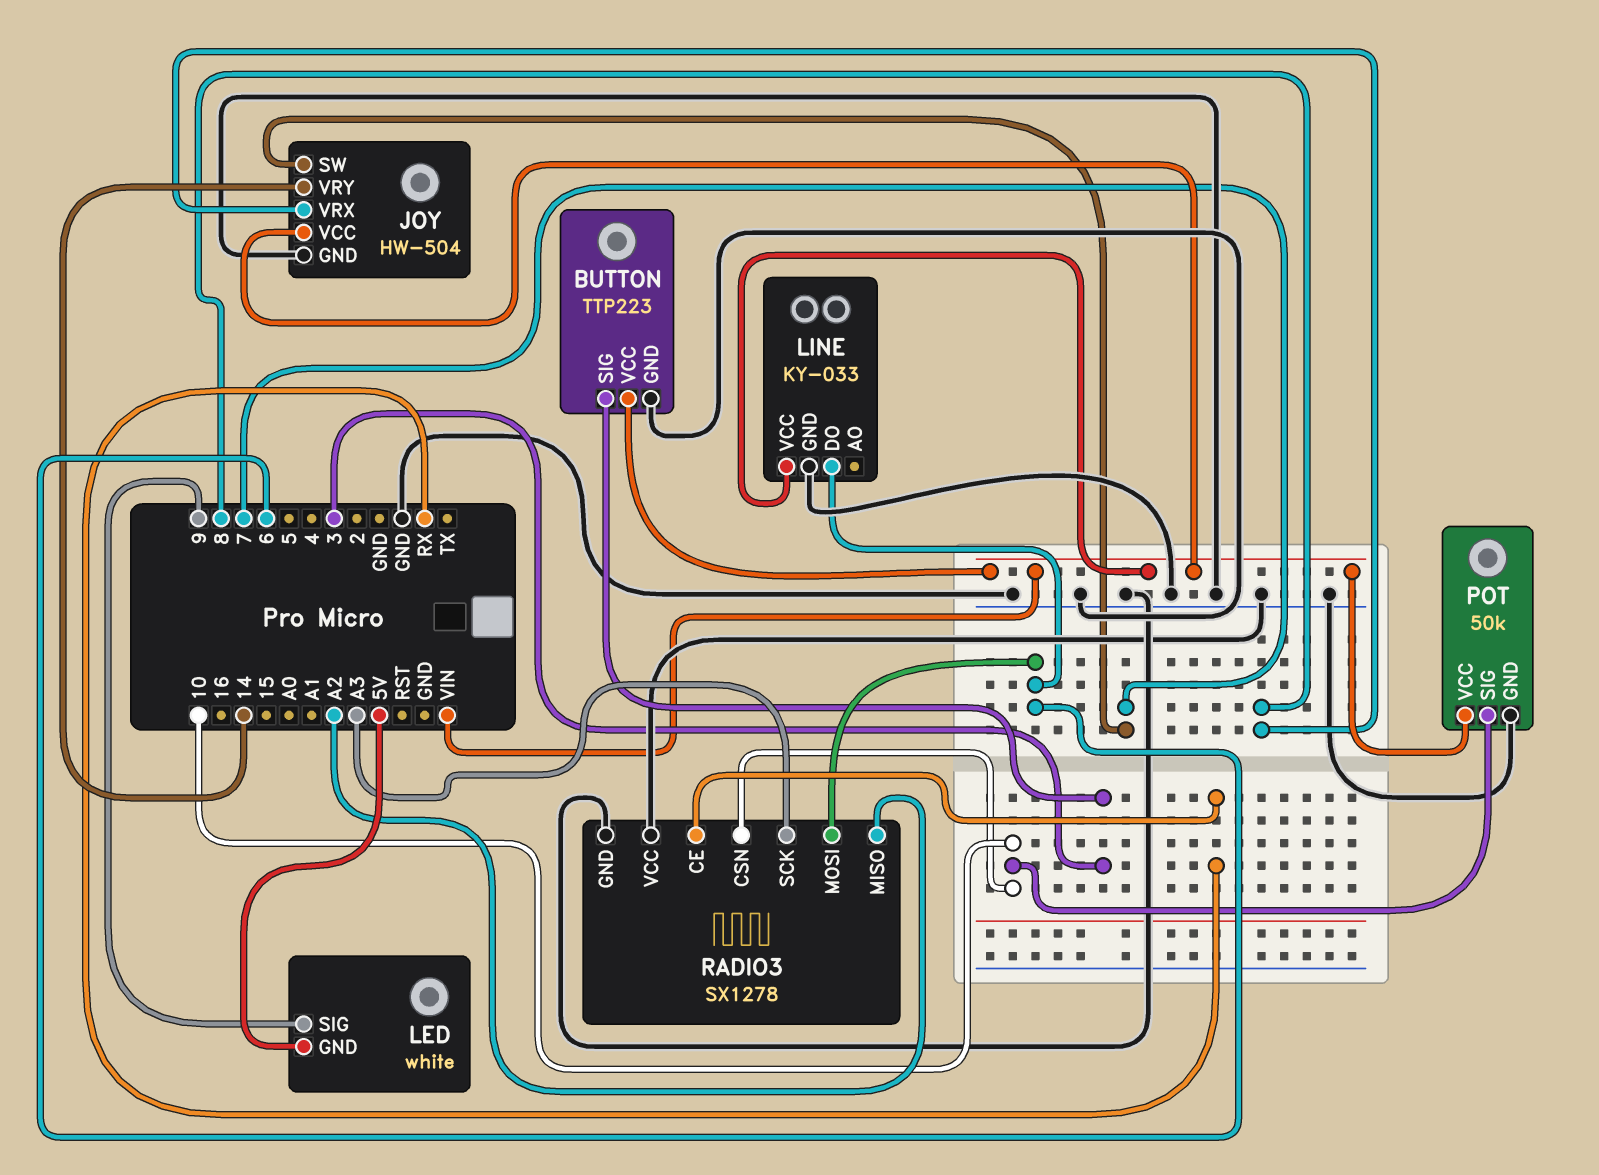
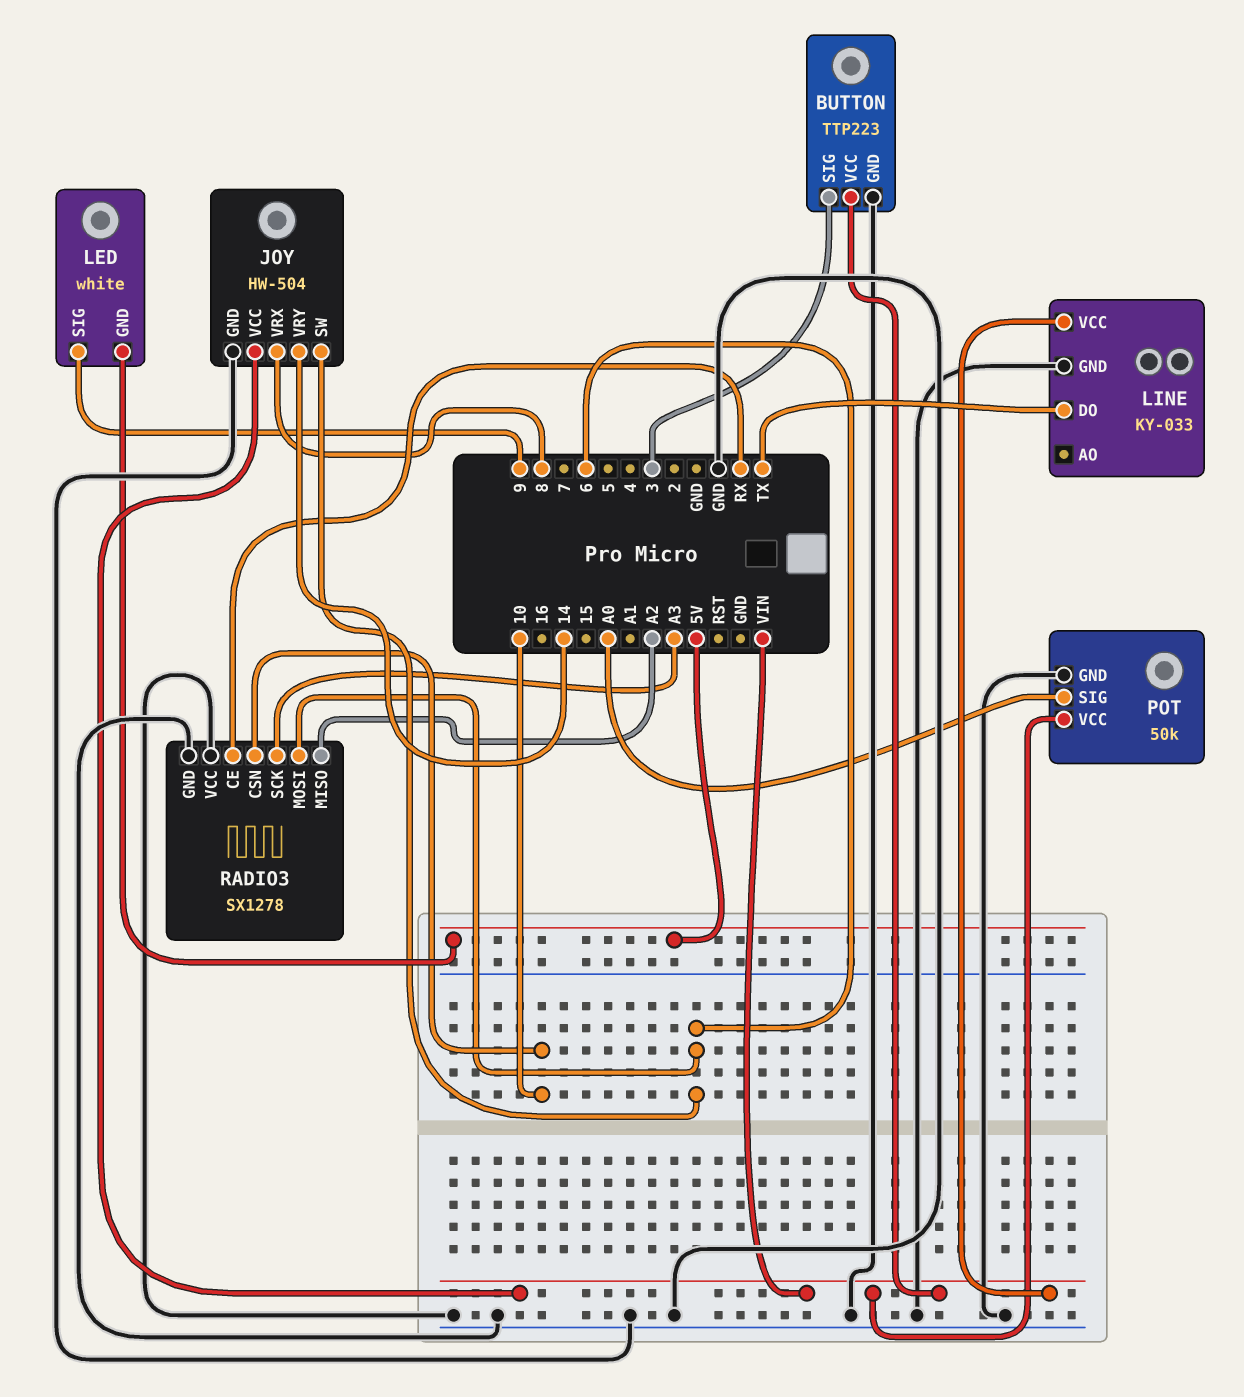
JOY pin SW: 7 -> 6
LINE pin DO: 6 -> TX
POT pin SIG: 10 -> A0

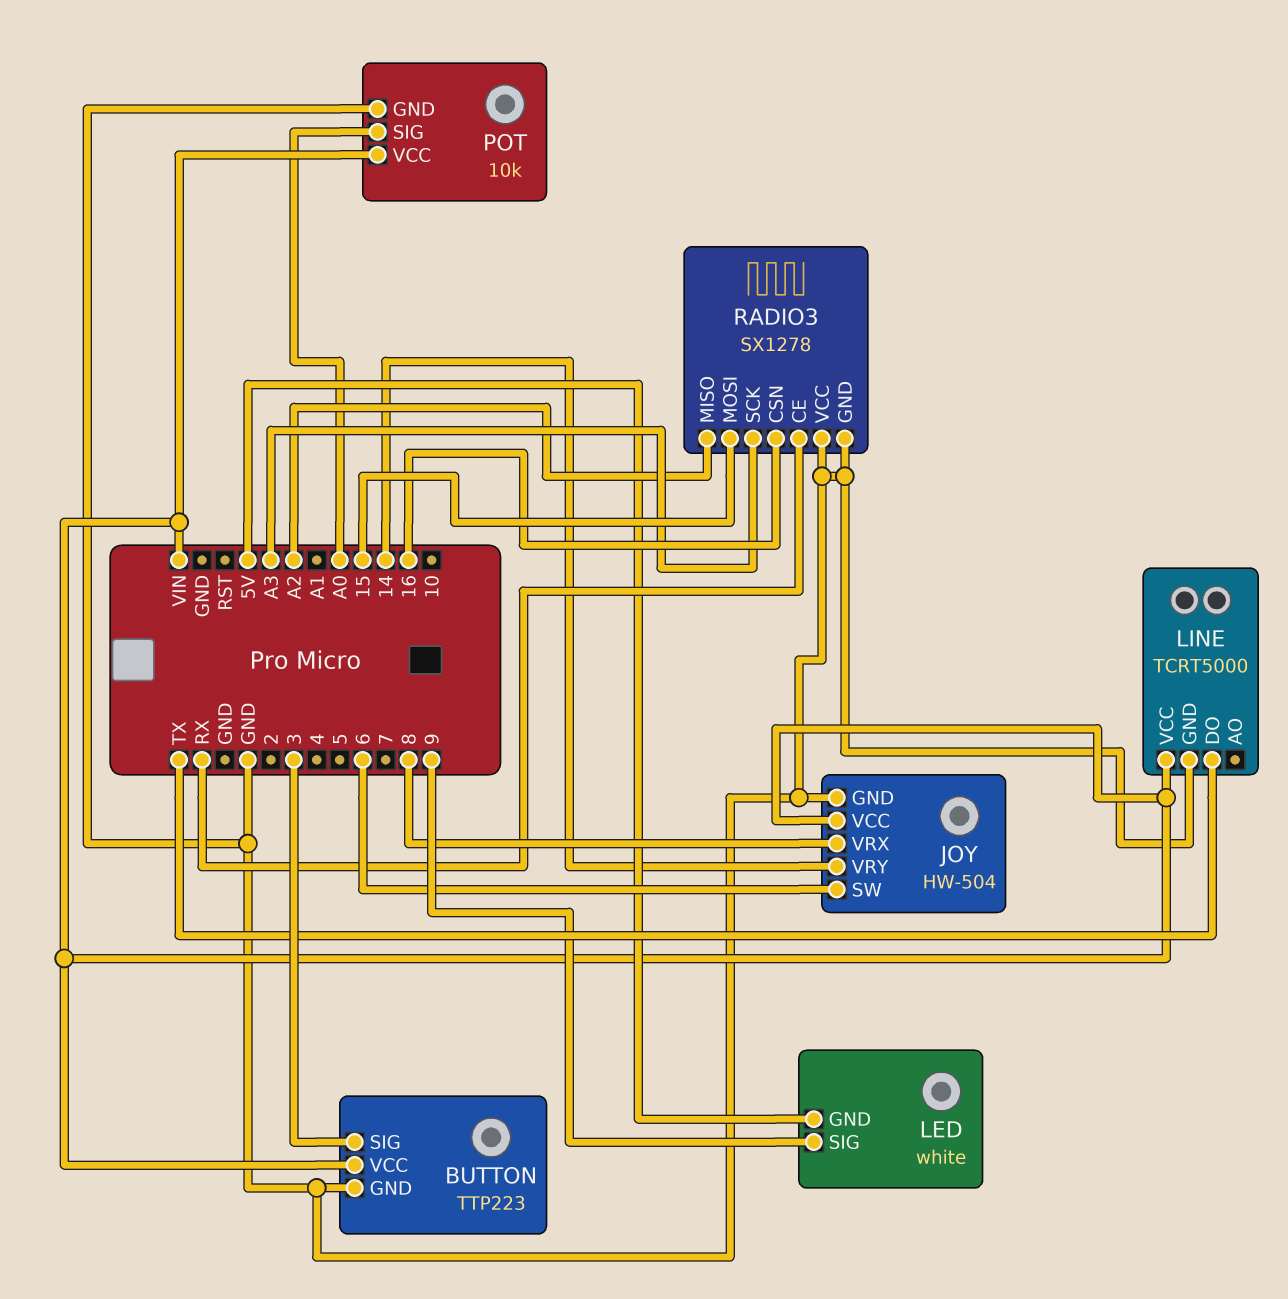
LINE: KY-033 -> TCRT5000
POT: 50k -> 10k
RADIO3 pin CSN: 10 -> 16
RADIO3 pin MOSI: 6 -> 15

